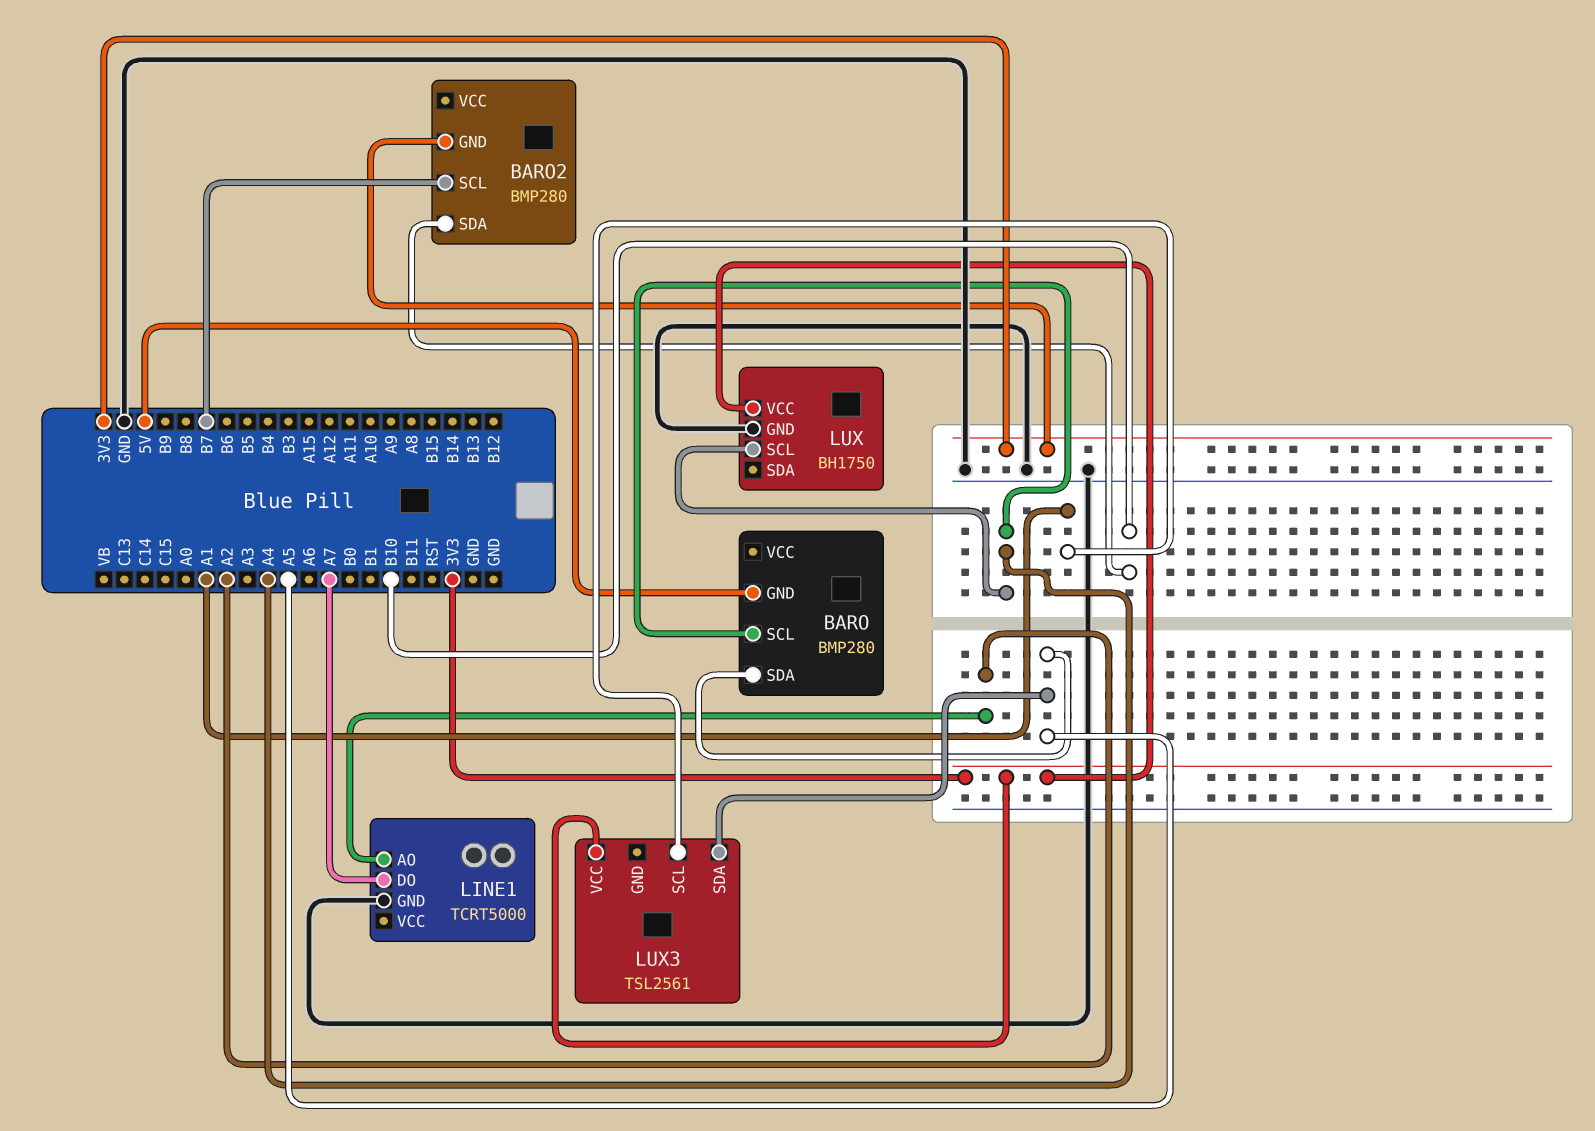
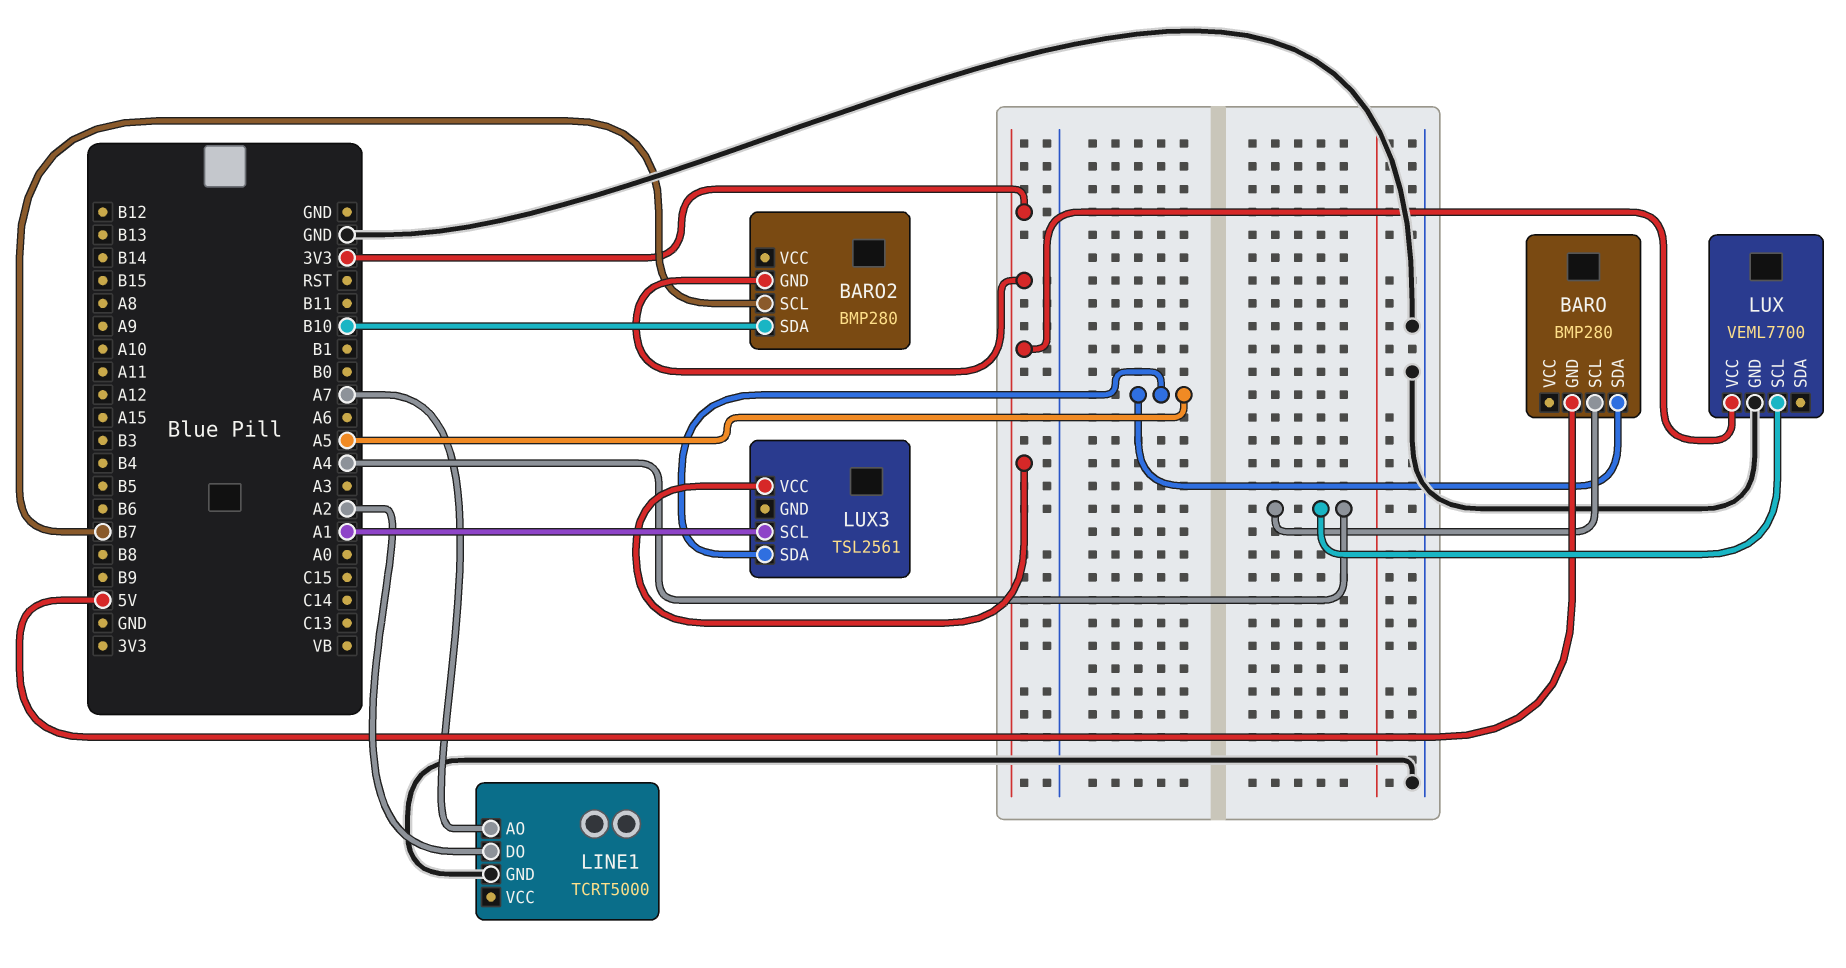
LINE1 pin AO: A2 -> A7
LINE1 pin DO: A7 -> A2
LUX: BH1750 -> VEML7700

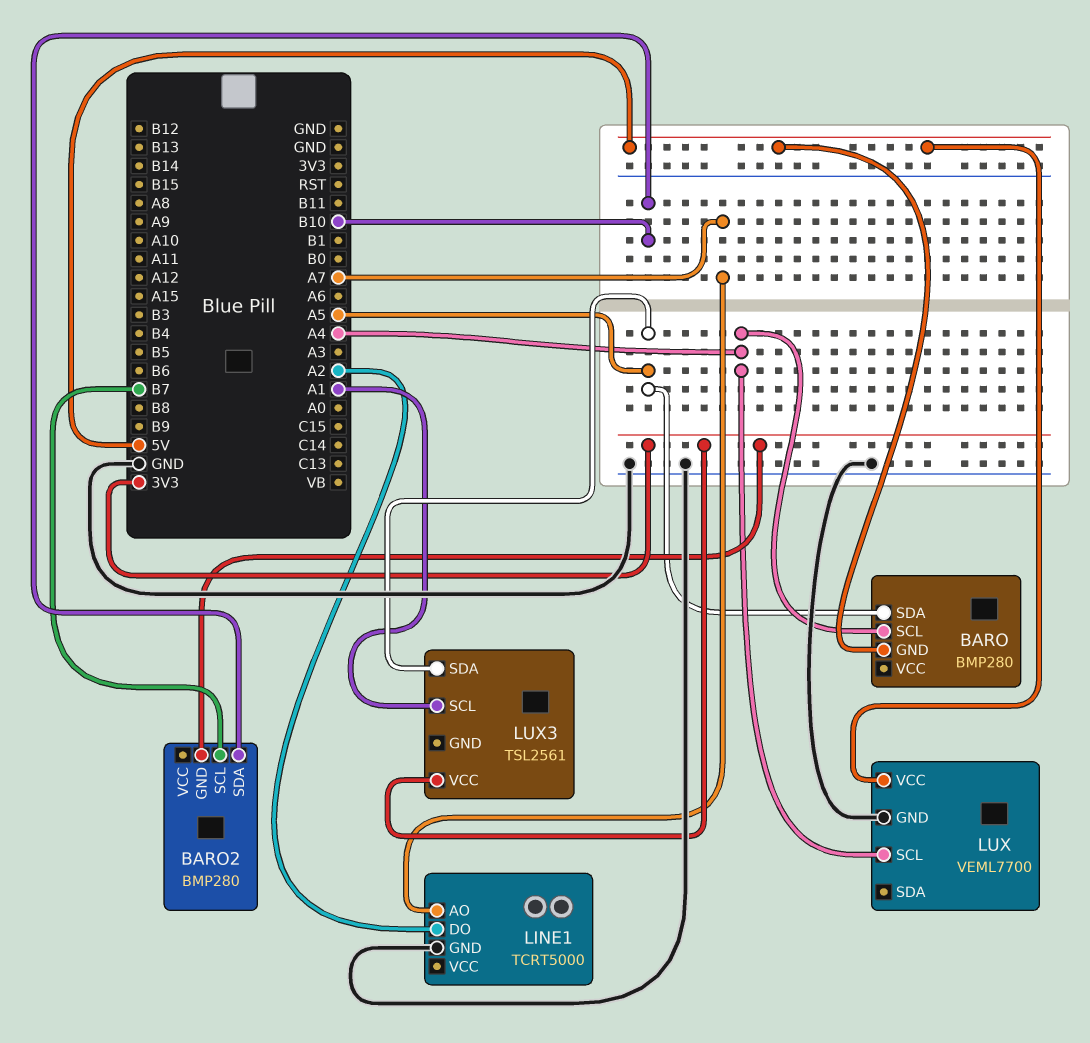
LUX pin VCC: 3V3 -> 5V

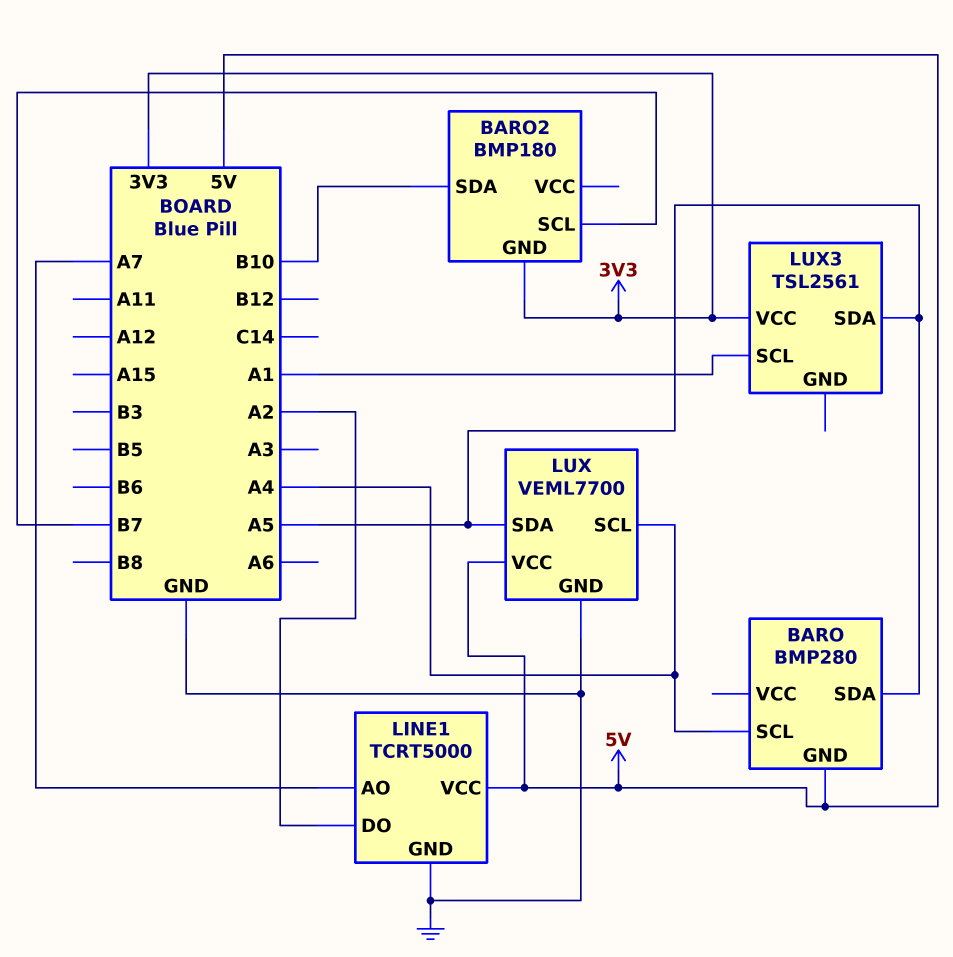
BARO2: BMP280 -> BMP180
LINE1 pin VCC: none -> 5V
LUX pin SDA: none -> A5

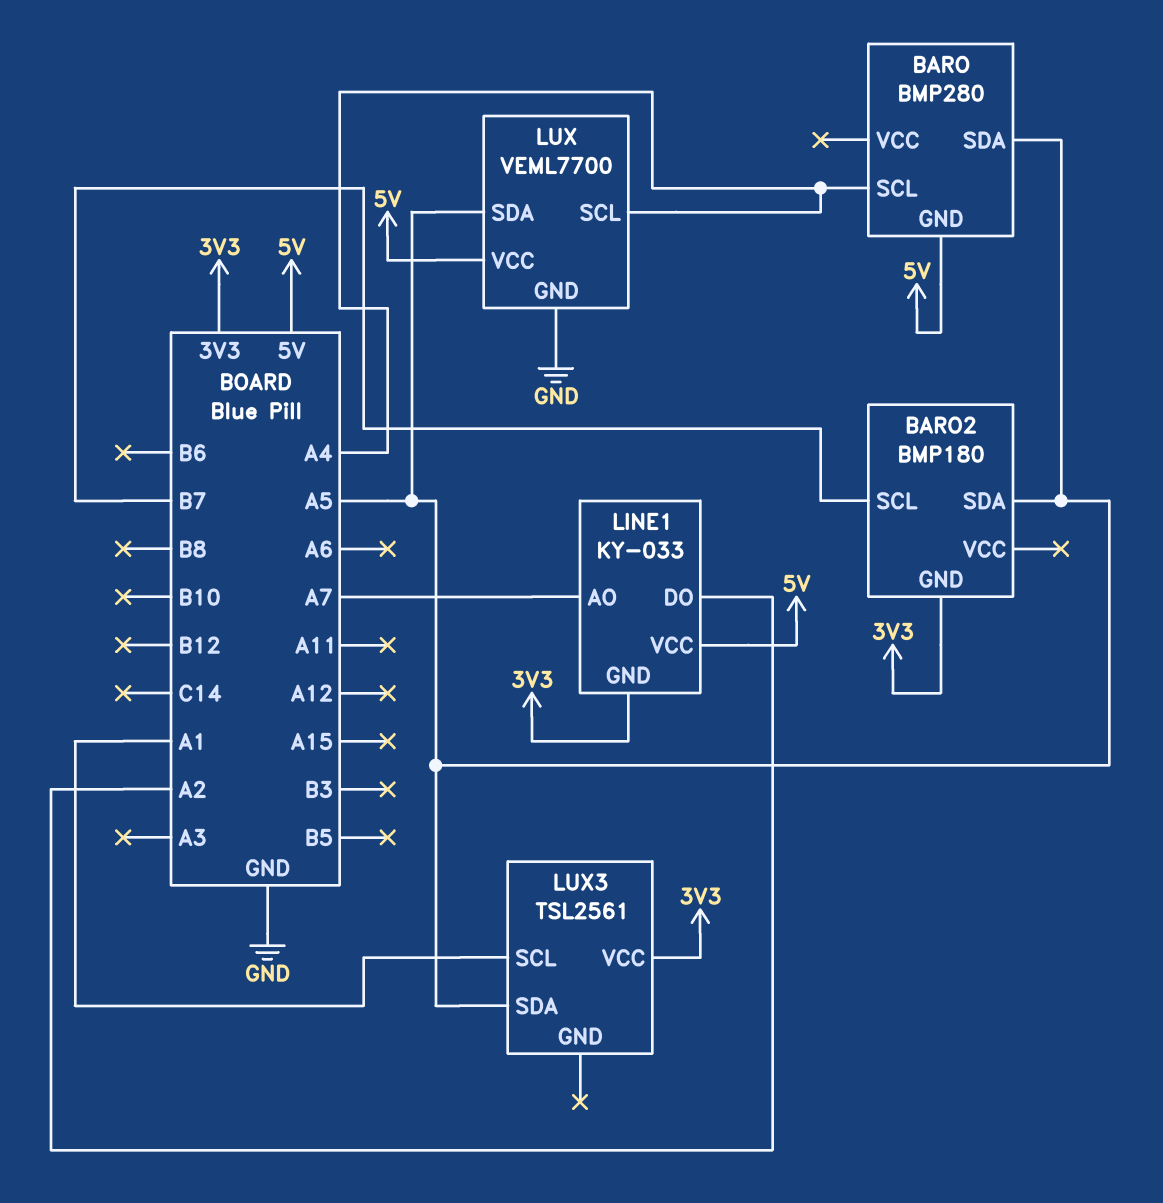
BARO2 pin SDA: B10 -> A5
LINE1: TCRT5000 -> KY-033
LINE1 pin GND: GND -> 3V3

